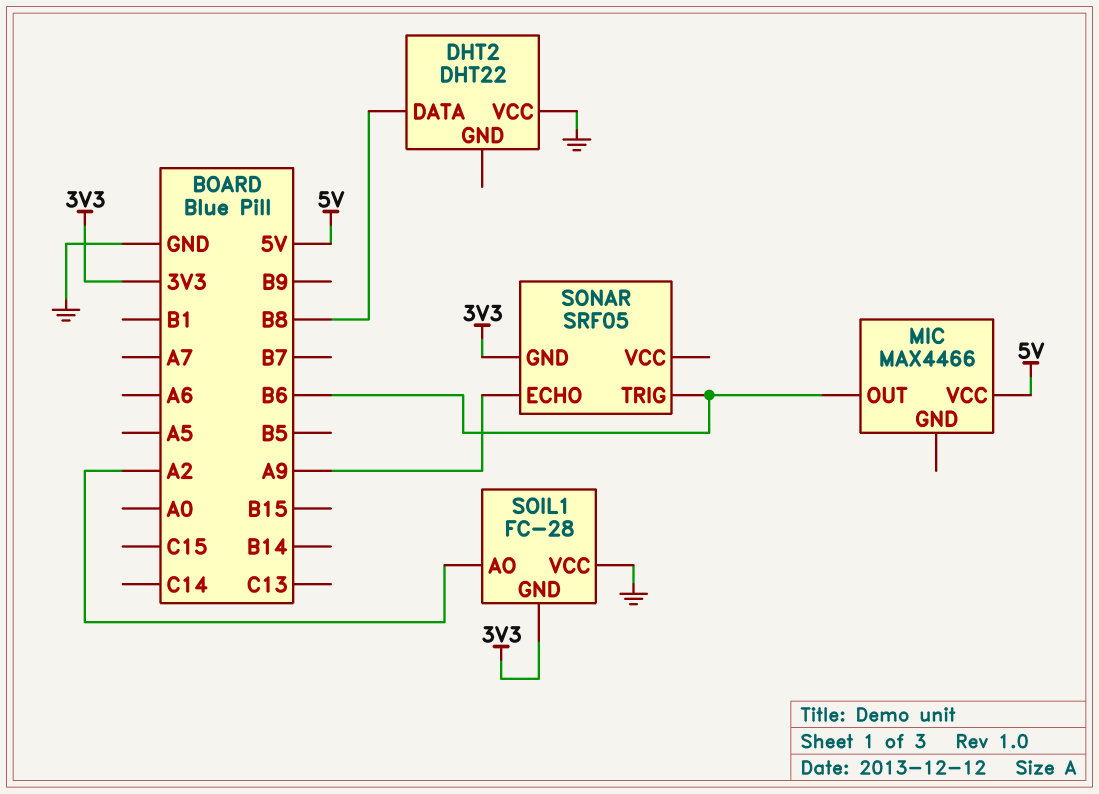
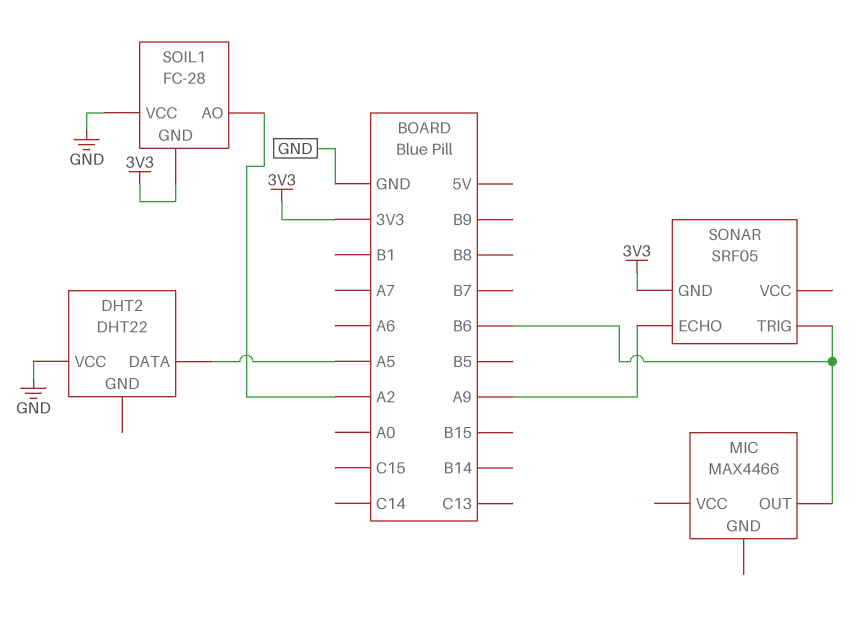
DHT2 pin DATA: B8 -> A5
MIC pin VCC: 5V -> none

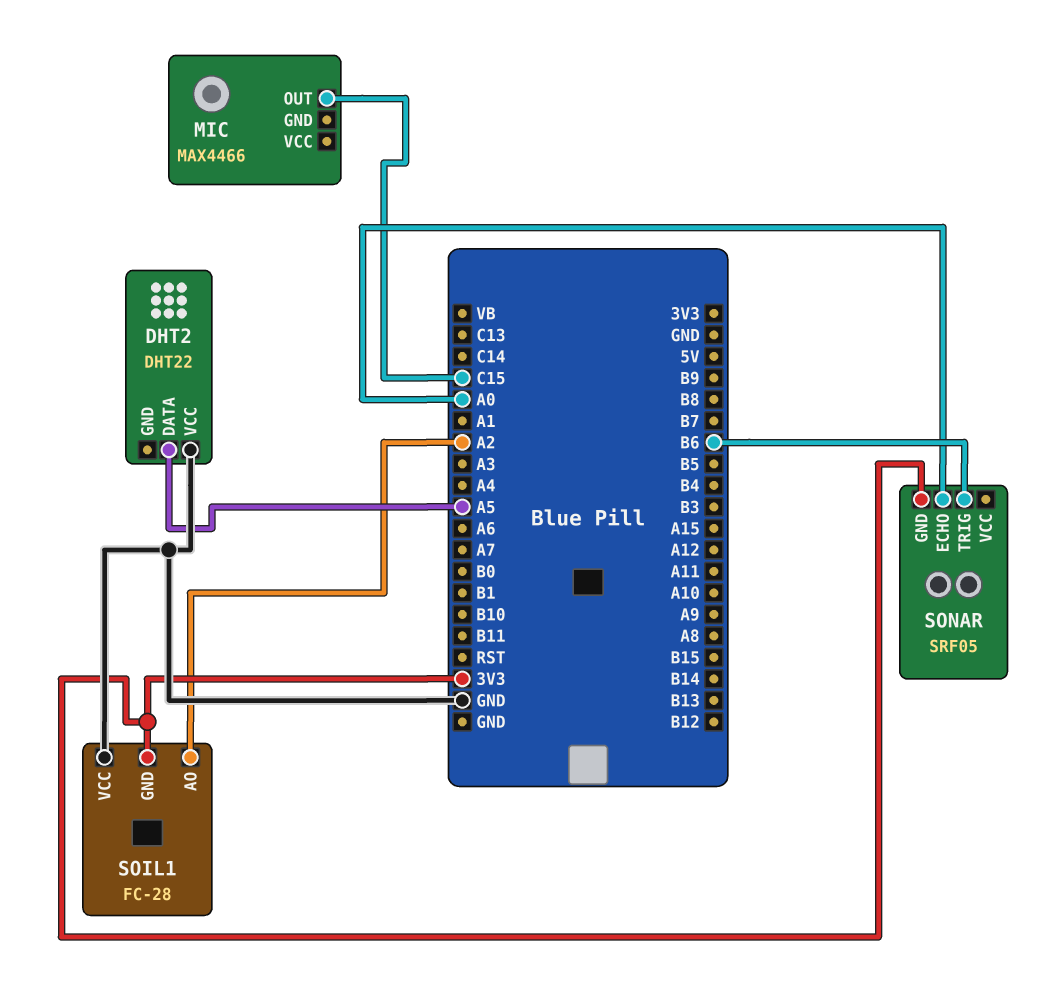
MIC pin OUT: B6 -> C15
SONAR pin ECHO: A9 -> A0

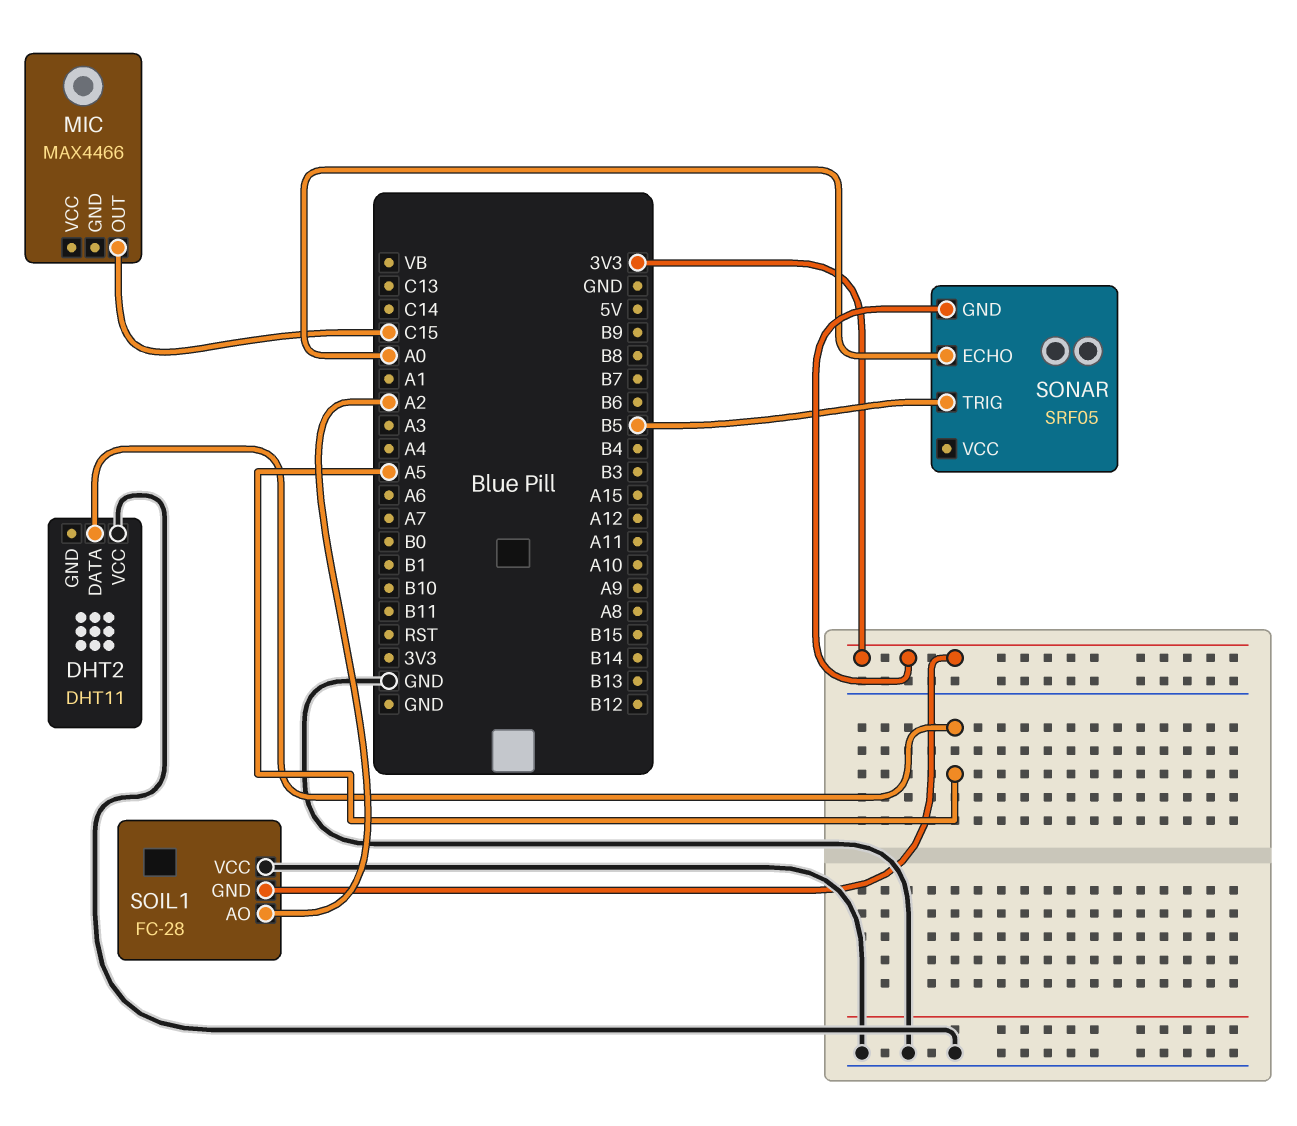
DHT2: DHT22 -> DHT11
SONAR pin TRIG: B6 -> B5

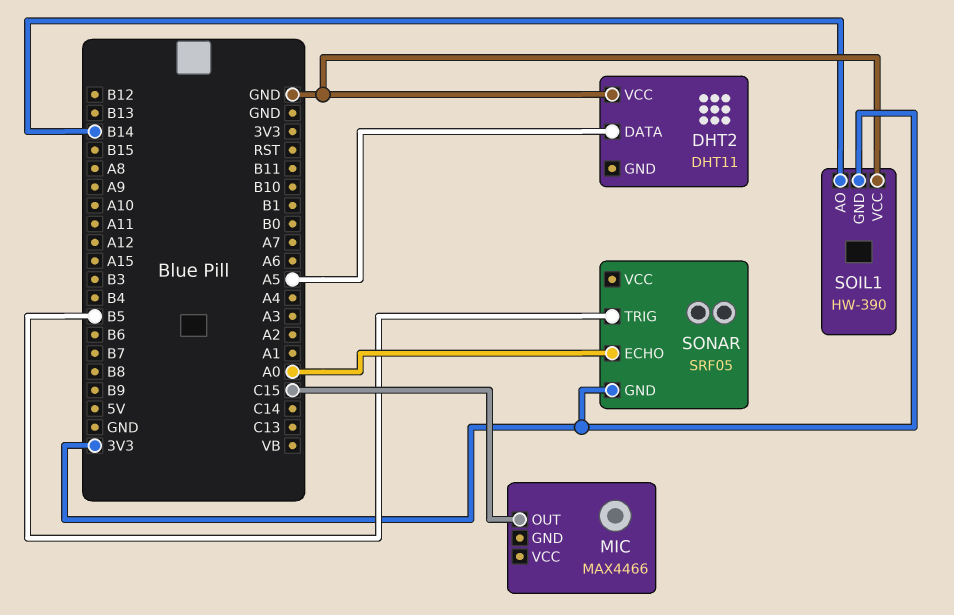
SOIL1: FC-28 -> HW-390
SOIL1 pin AO: A2 -> B14

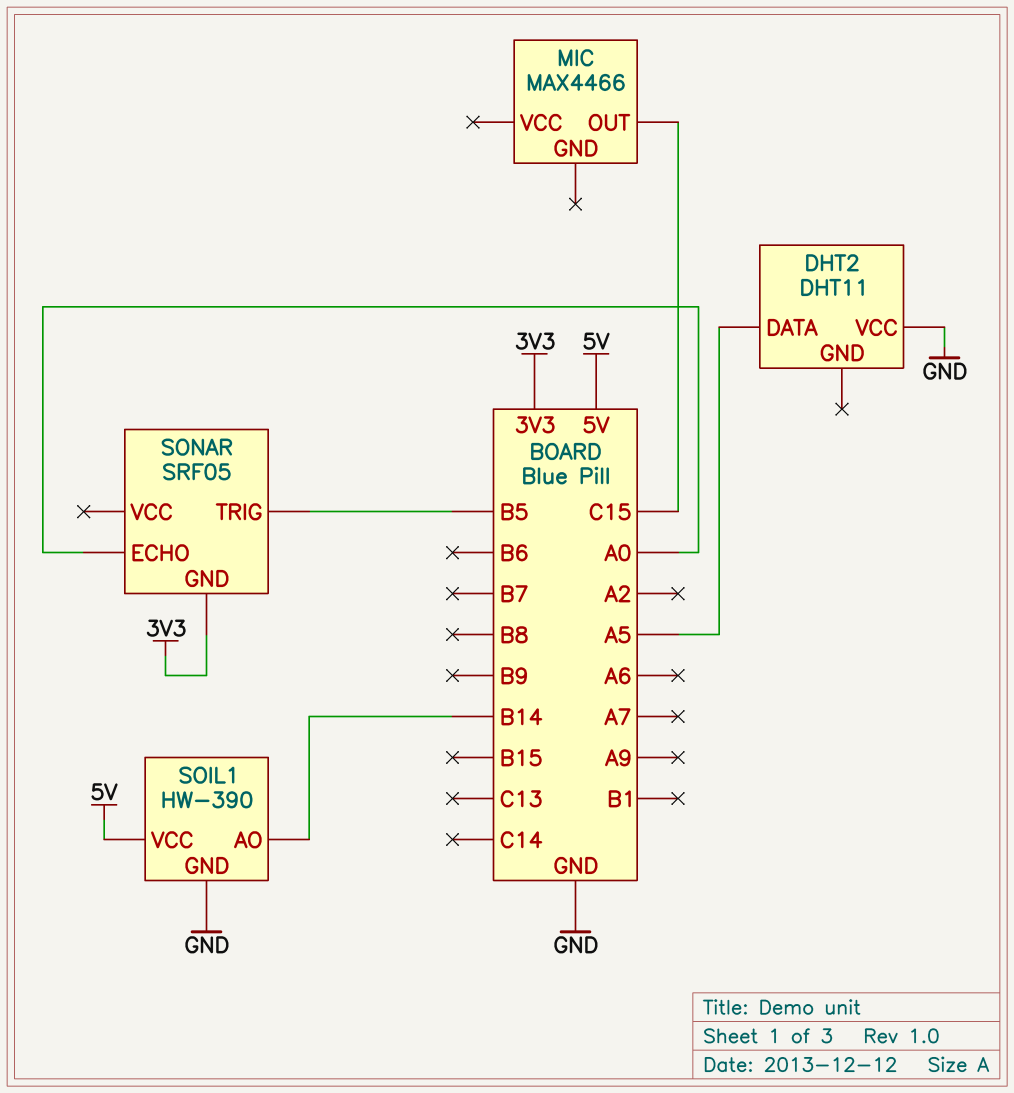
SOIL1 pin GND: 3V3 -> GND
SOIL1 pin VCC: GND -> 5V

